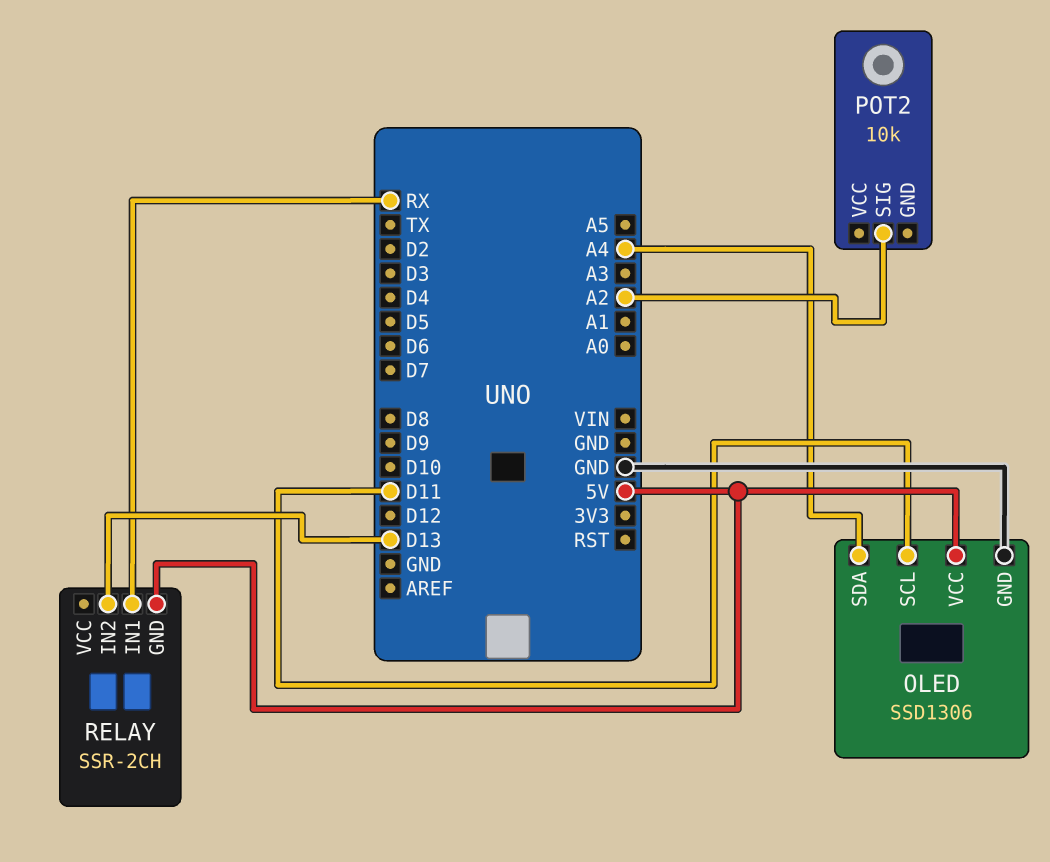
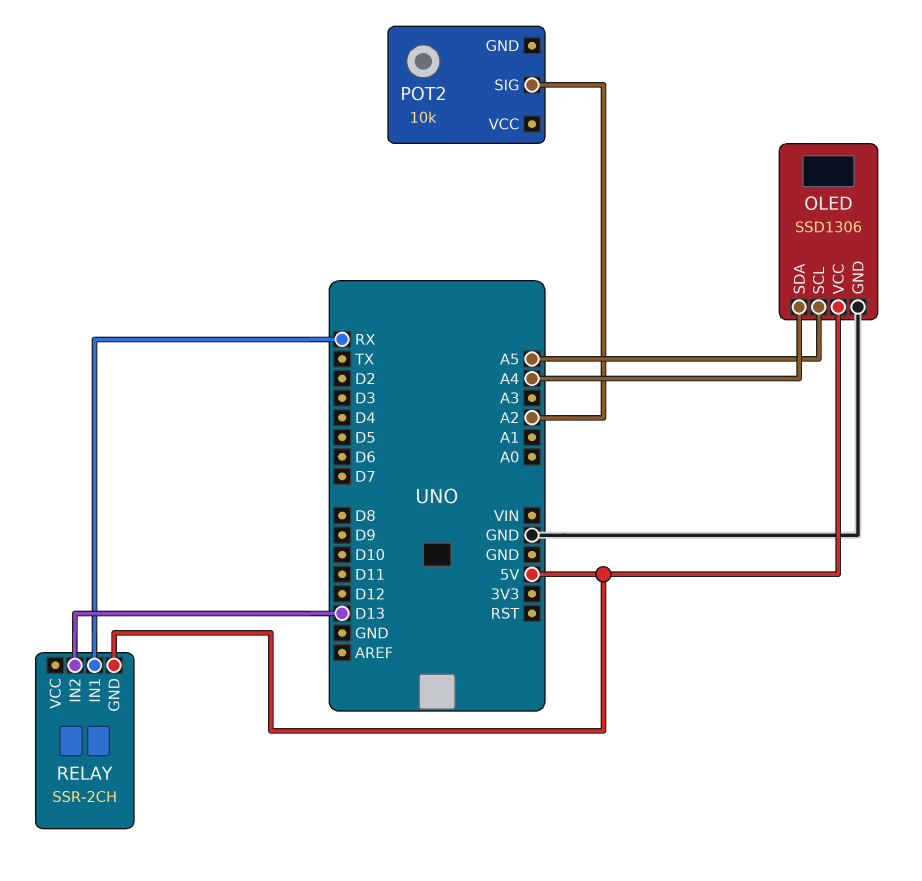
OLED pin SCL: D11 -> A5

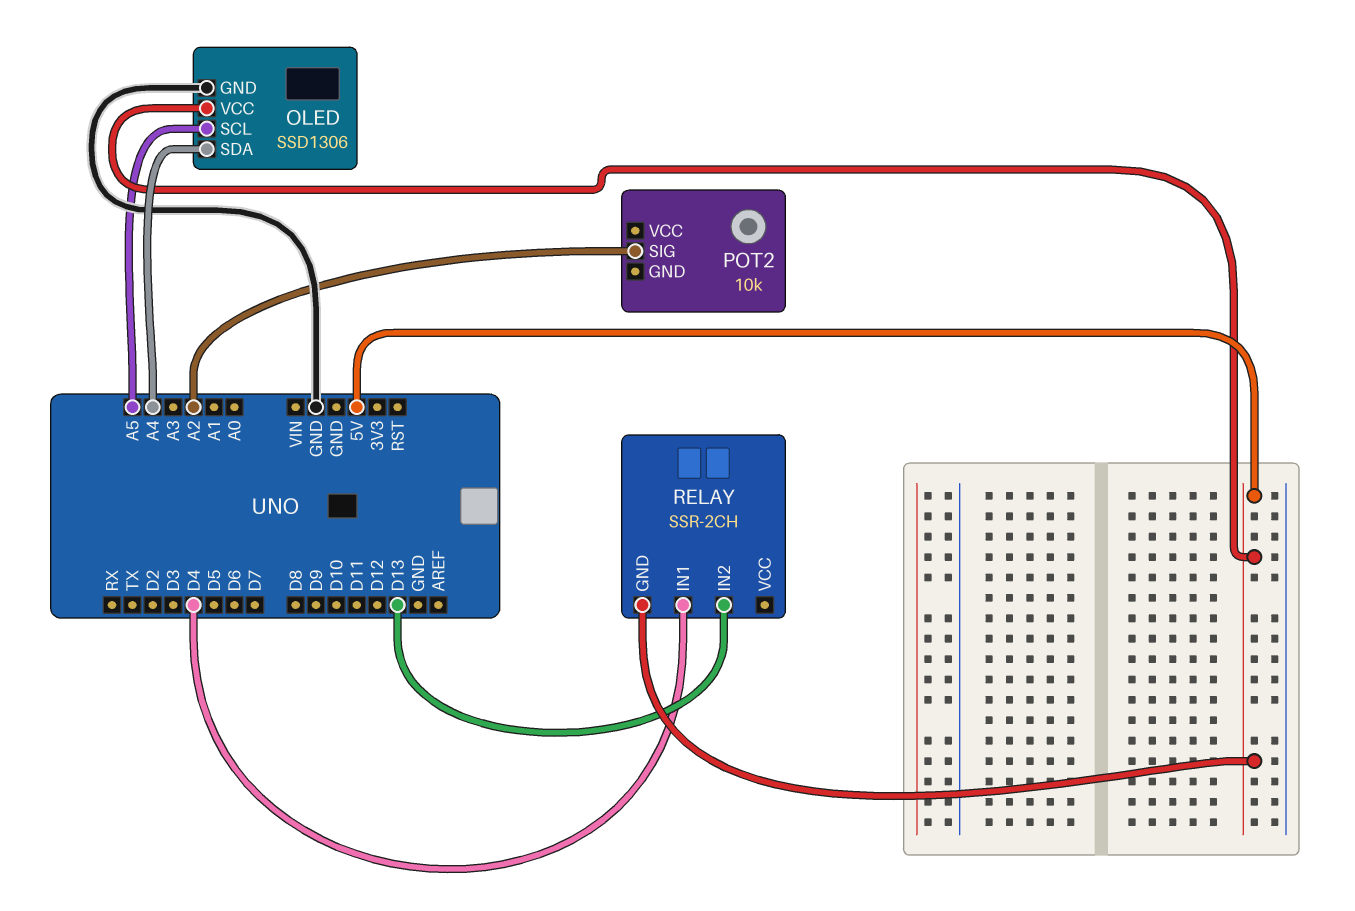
RELAY pin IN1: RX -> D4

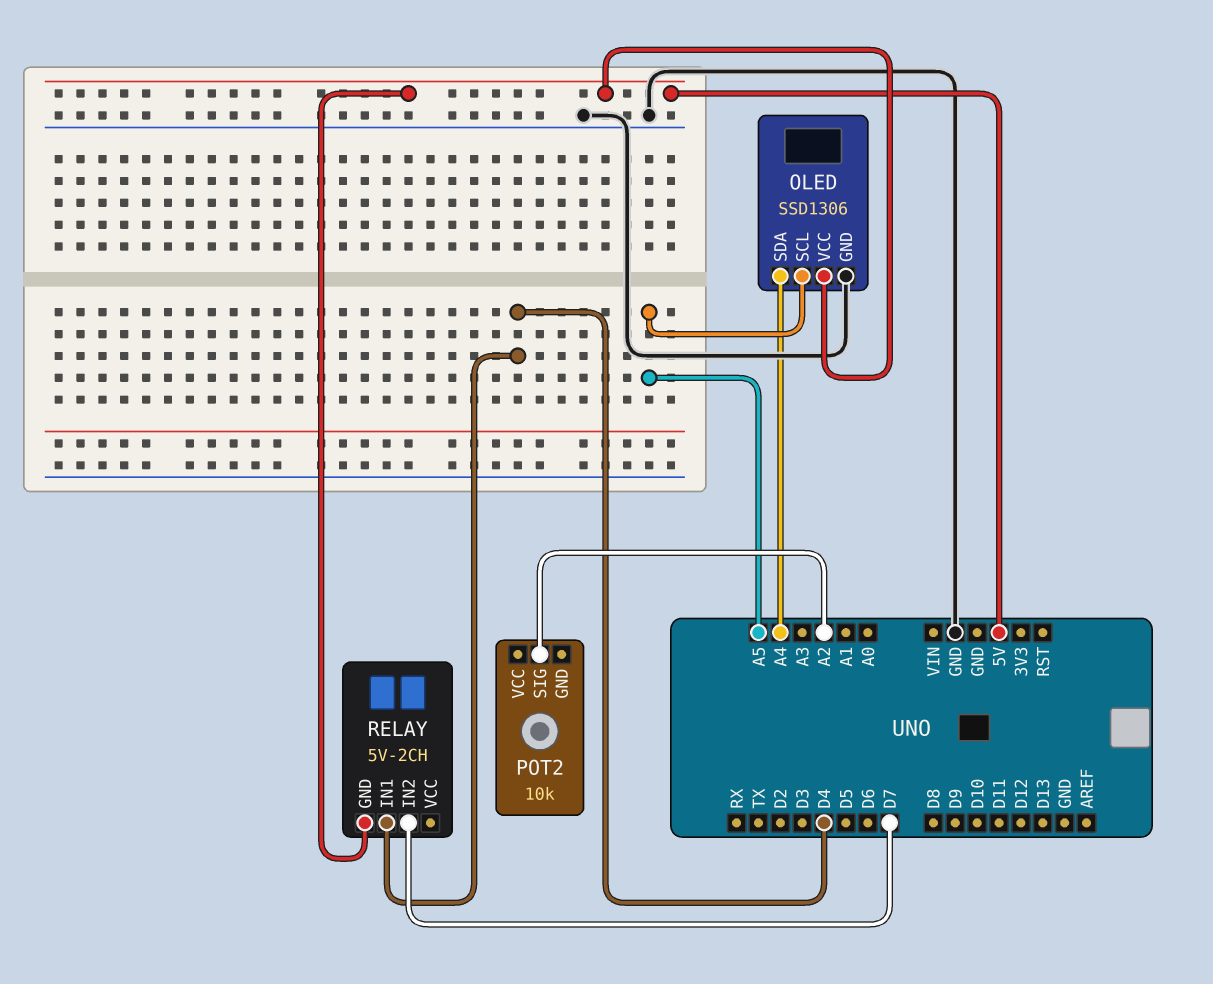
RELAY: SSR-2CH -> 5V-2CH
RELAY pin IN2: D13 -> D7

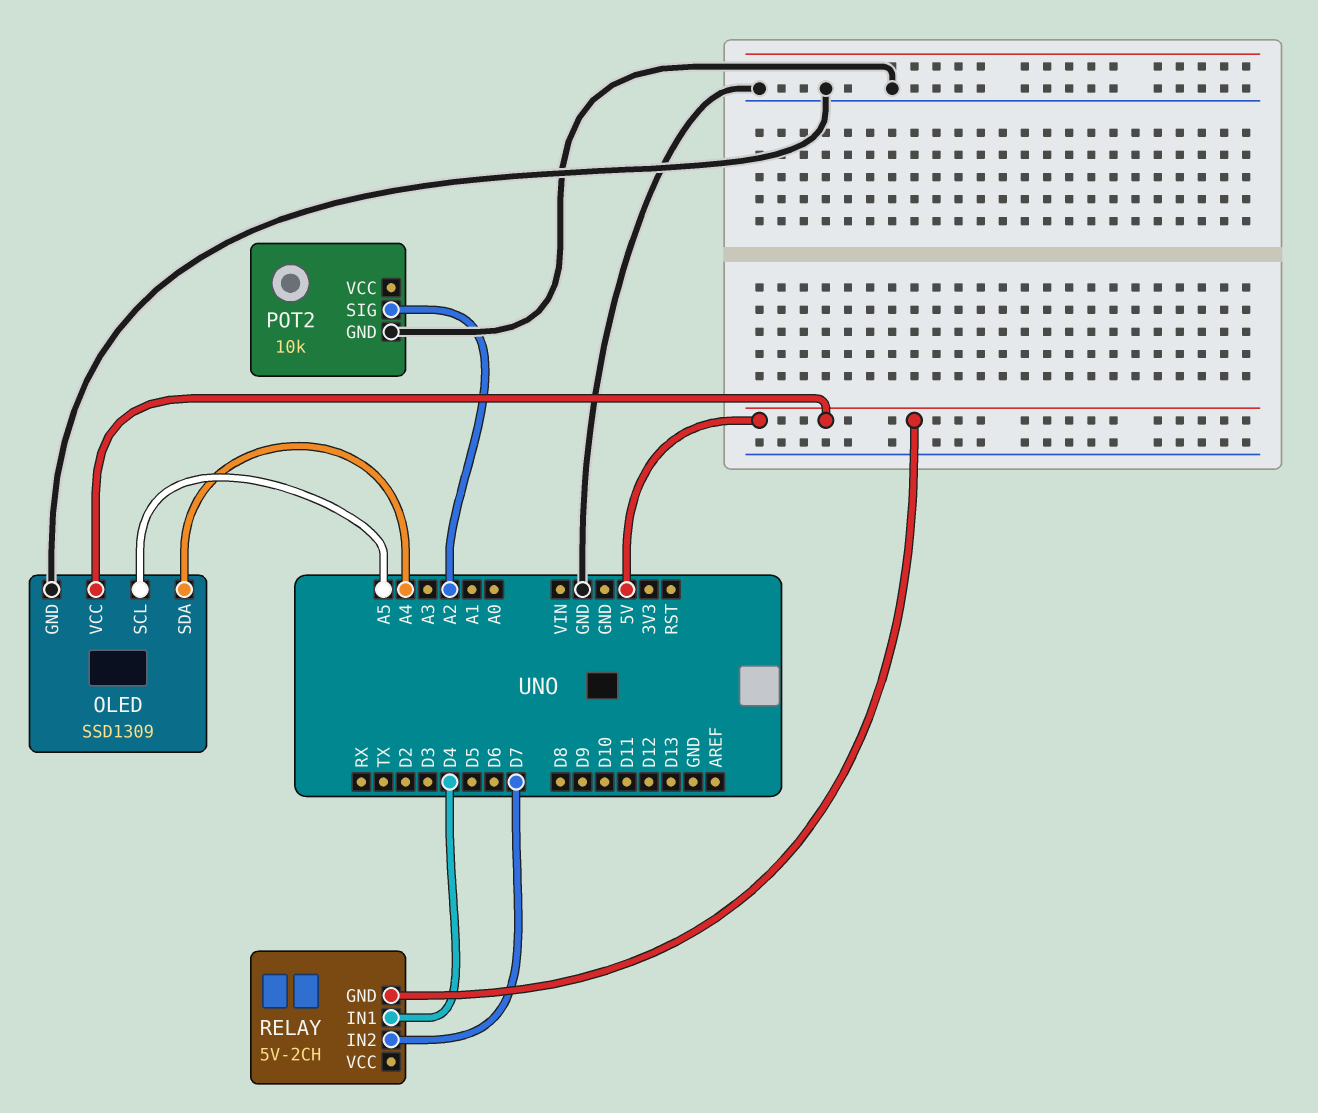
OLED: SSD1306 -> SSD1309
POT2 pin GND: none -> GND

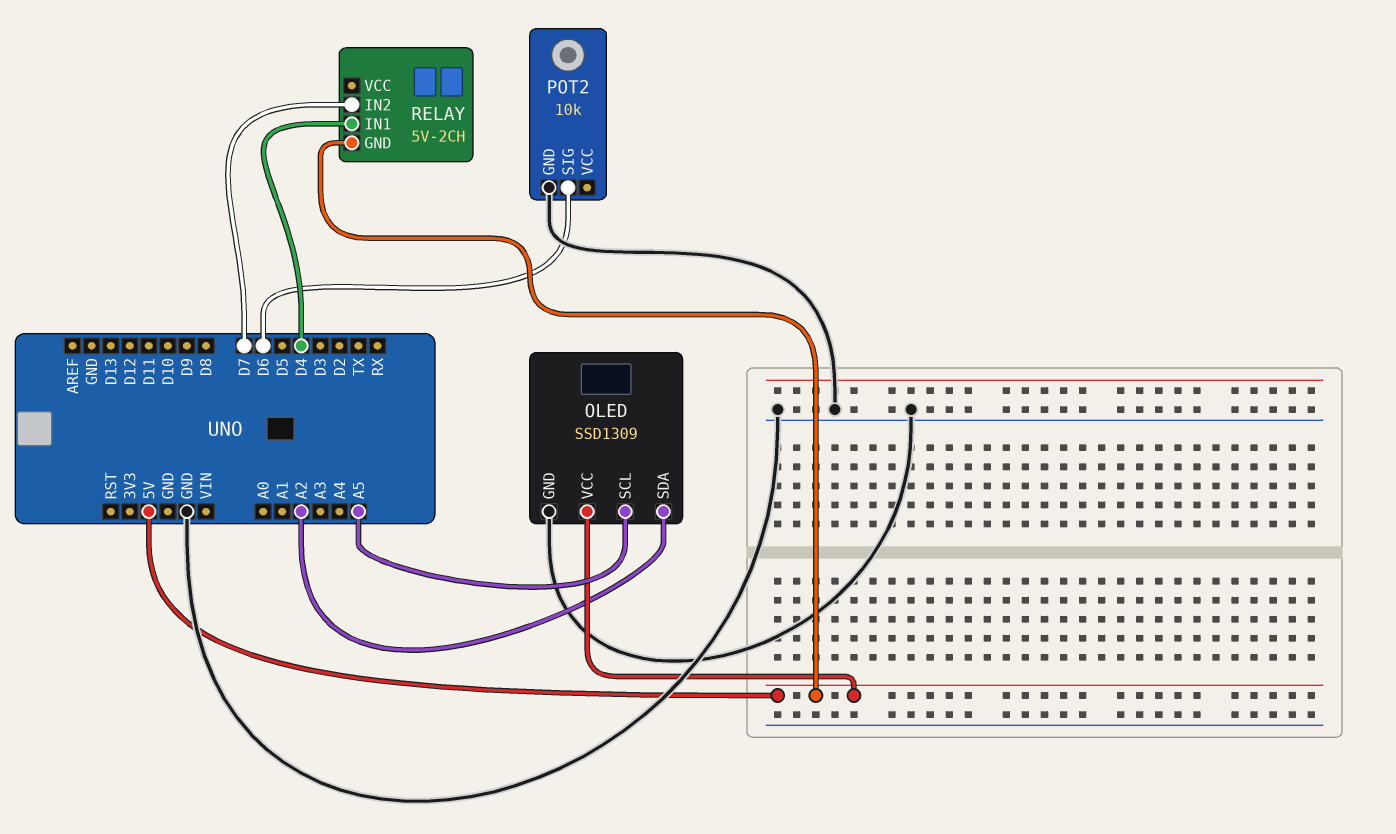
OLED pin SDA: A4 -> A2
POT2 pin SIG: A2 -> D6

